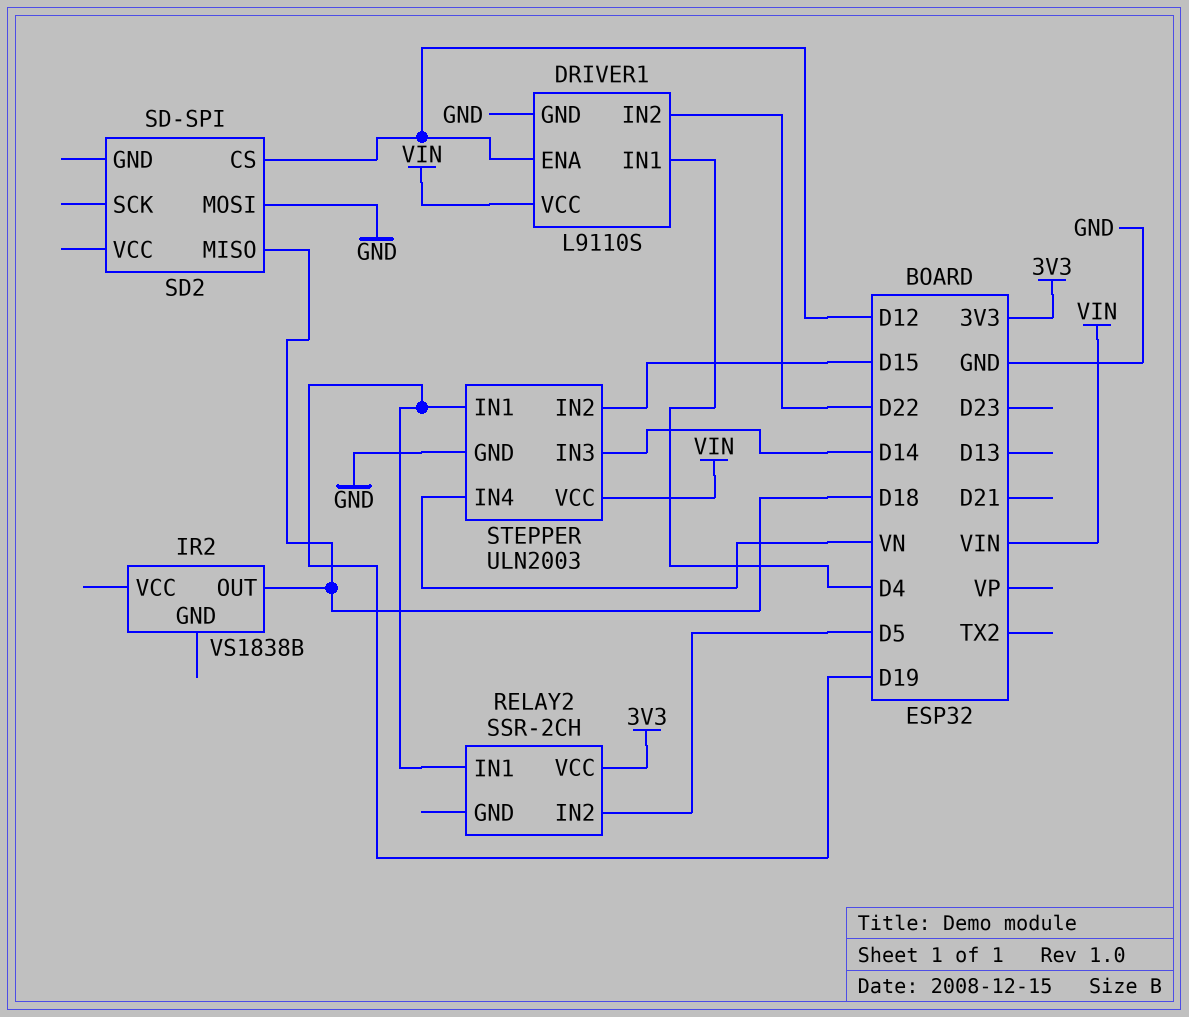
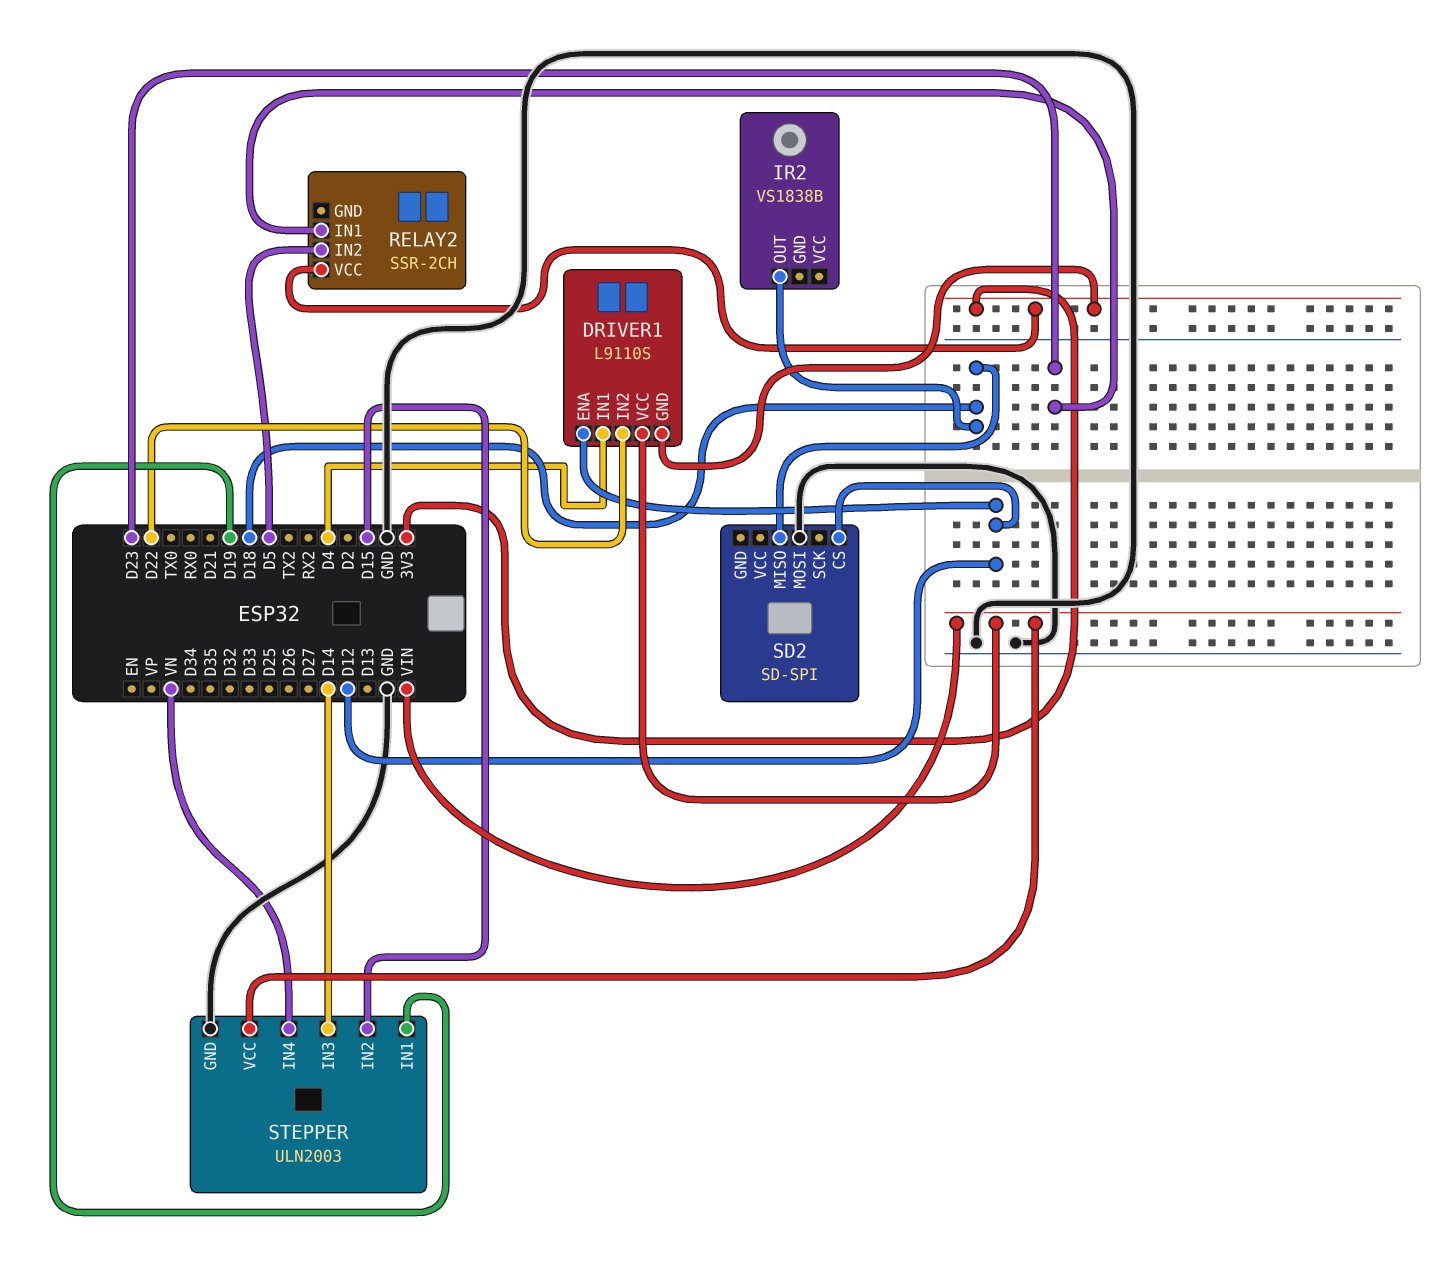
DRIVER1 pin GND: GND -> 3V3
RELAY2 pin IN1: D19 -> D23

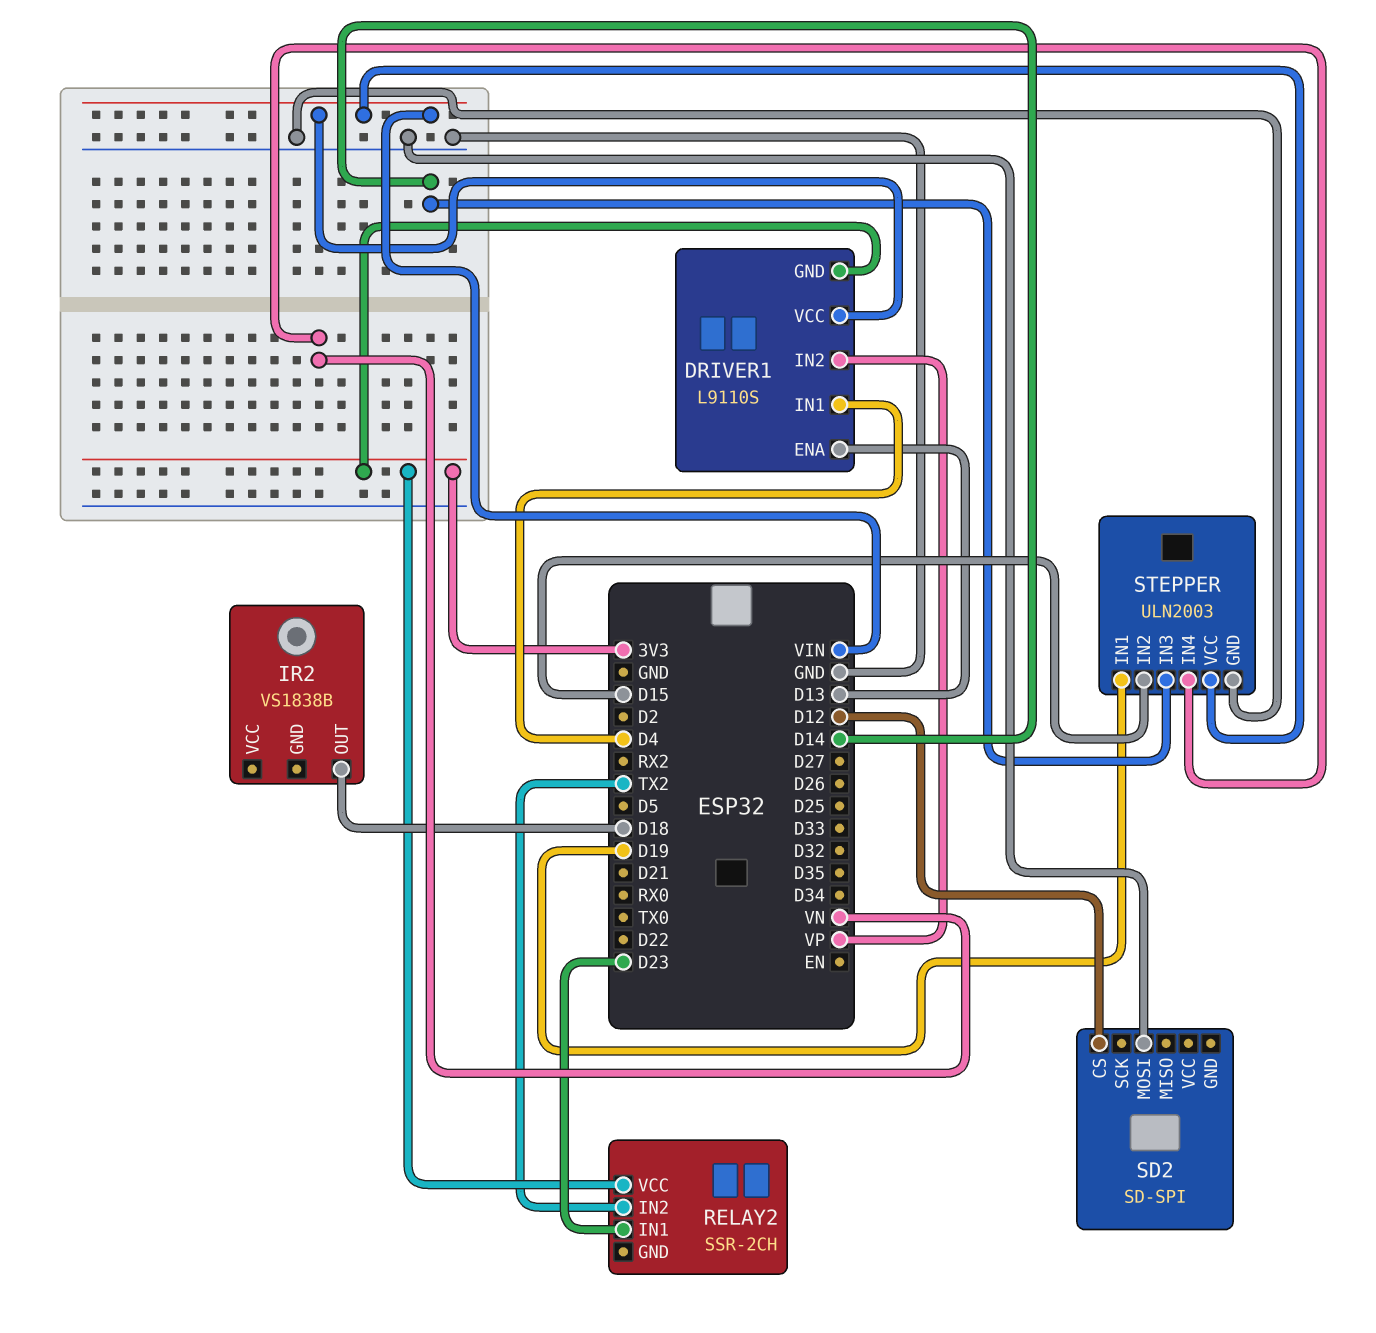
DRIVER1 pin ENA: D12 -> D13
DRIVER1 pin IN2: D22 -> VP
RELAY2 pin IN2: D5 -> TX2
SD2 pin MISO: D18 -> none

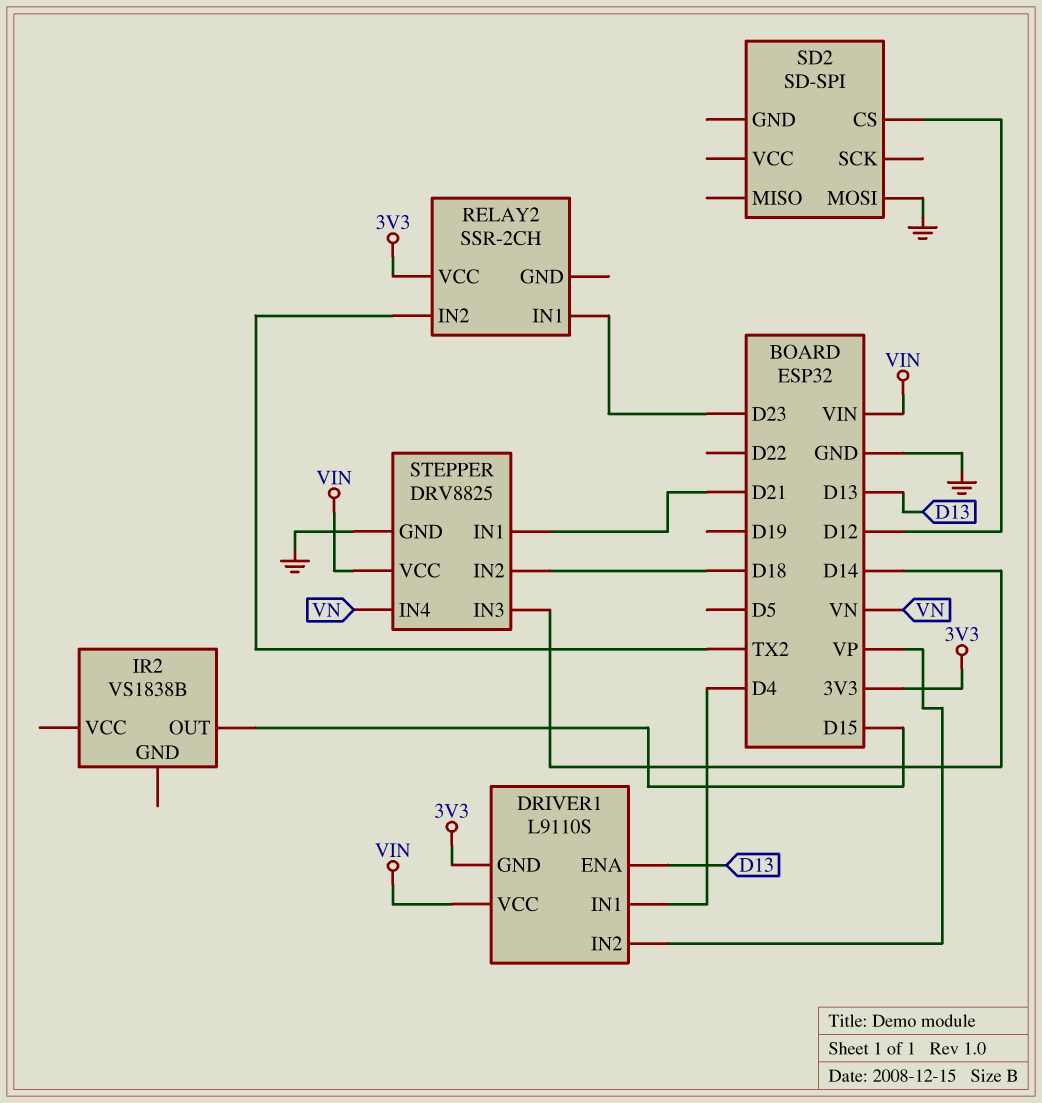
IR2 pin OUT: D18 -> D15
STEPPER: ULN2003 -> DRV8825
STEPPER pin IN1: D19 -> D21
STEPPER pin IN2: D15 -> D18

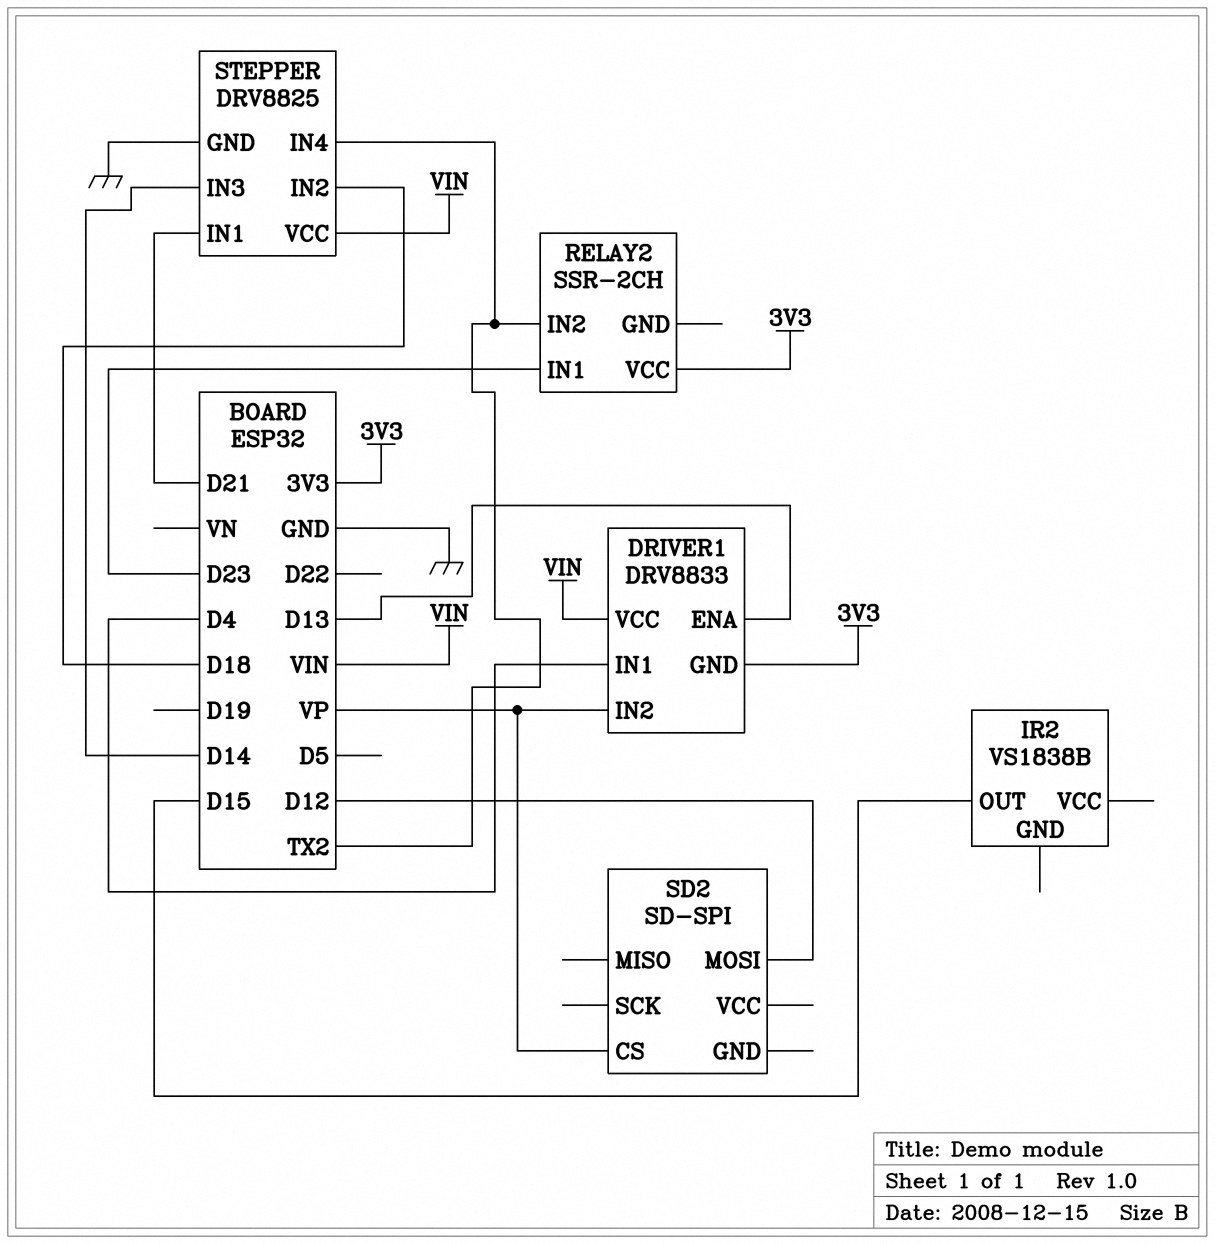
DRIVER1: L9110S -> DRV8833
SD2 pin CS: D12 -> VP
SD2 pin MOSI: GND -> D12
STEPPER pin IN4: VN -> TX2

